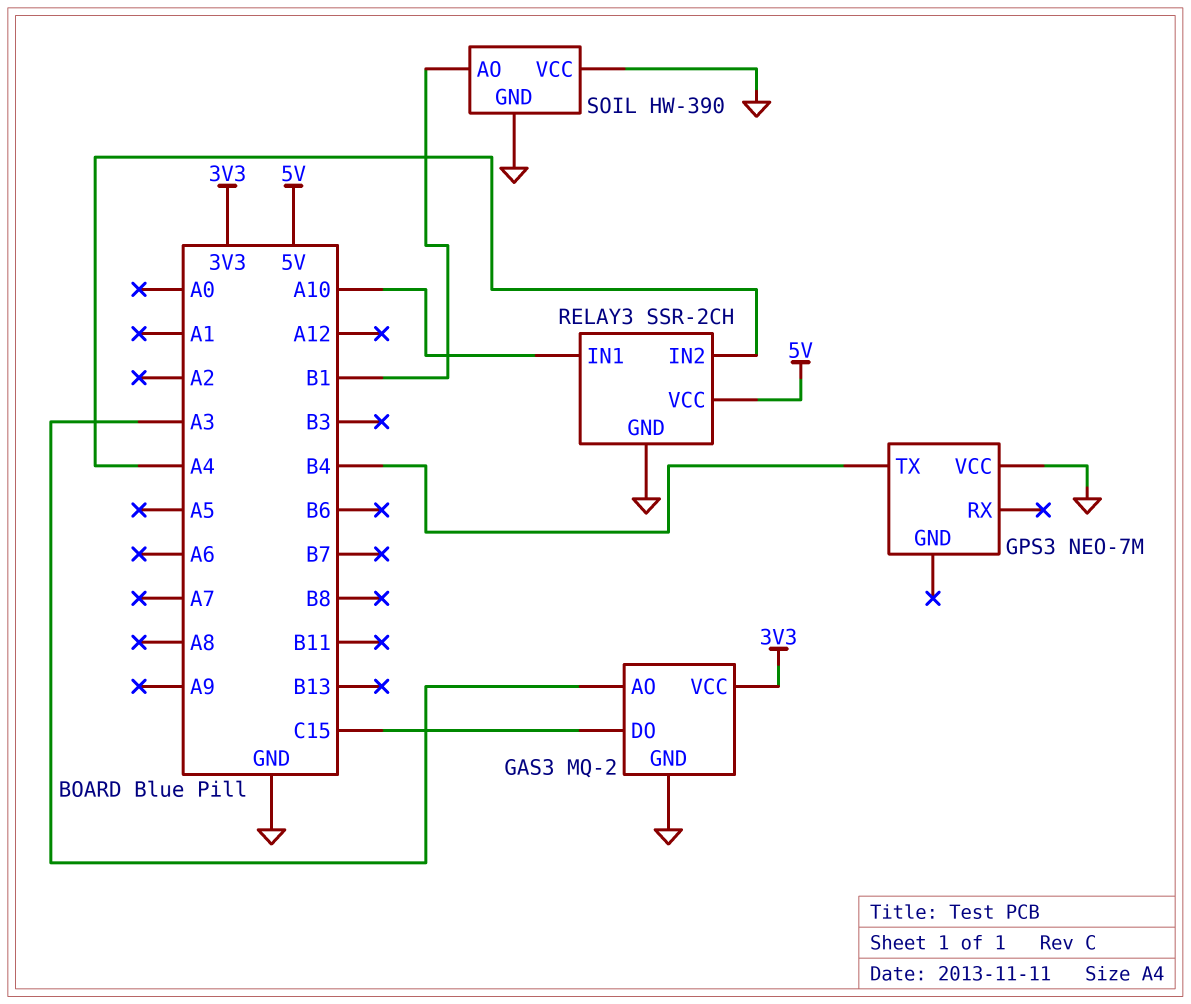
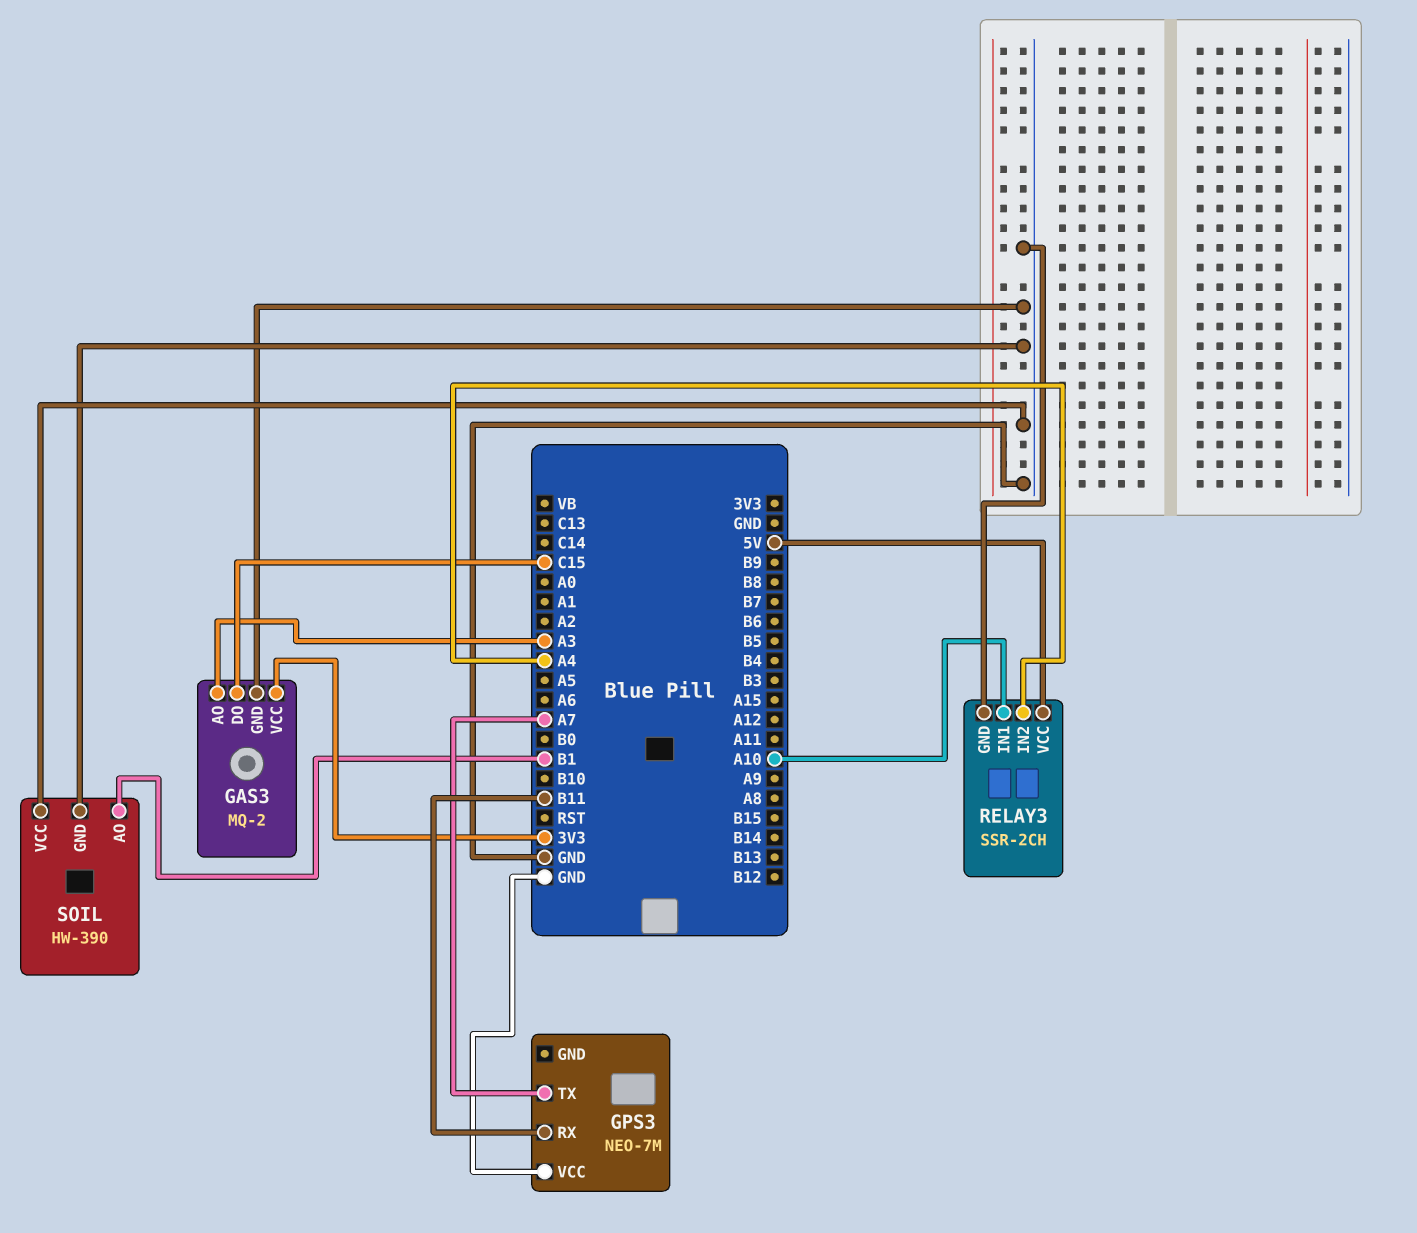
GPS3 pin RX: none -> B11
GPS3 pin TX: B4 -> A7

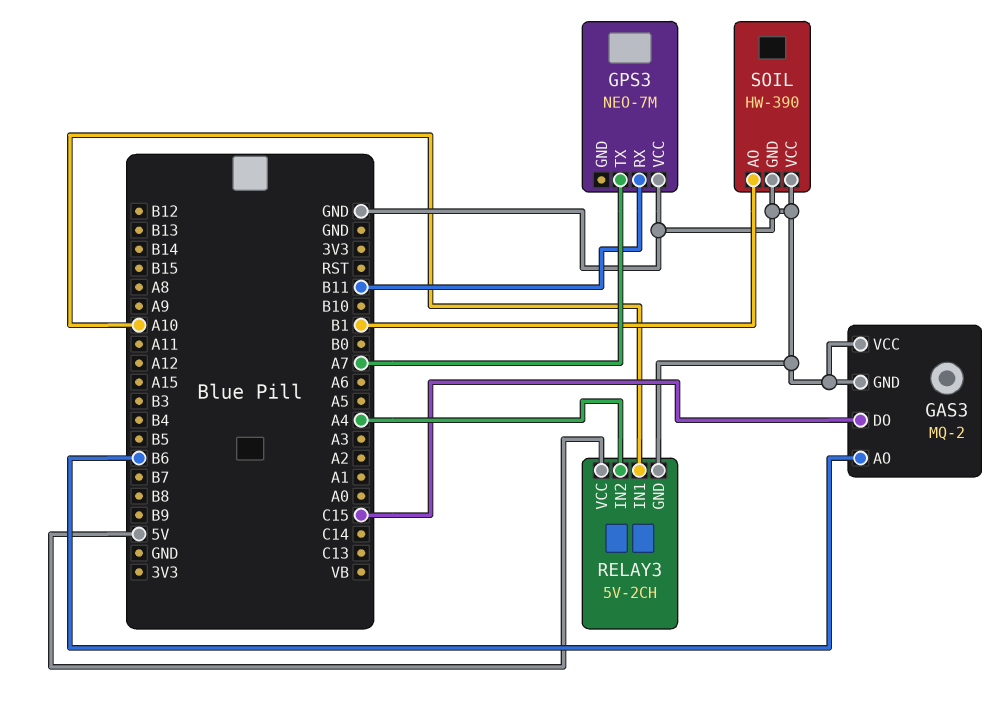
GAS3 pin AO: A3 -> B6
GAS3 pin VCC: 3V3 -> GND
RELAY3: SSR-2CH -> 5V-2CH

